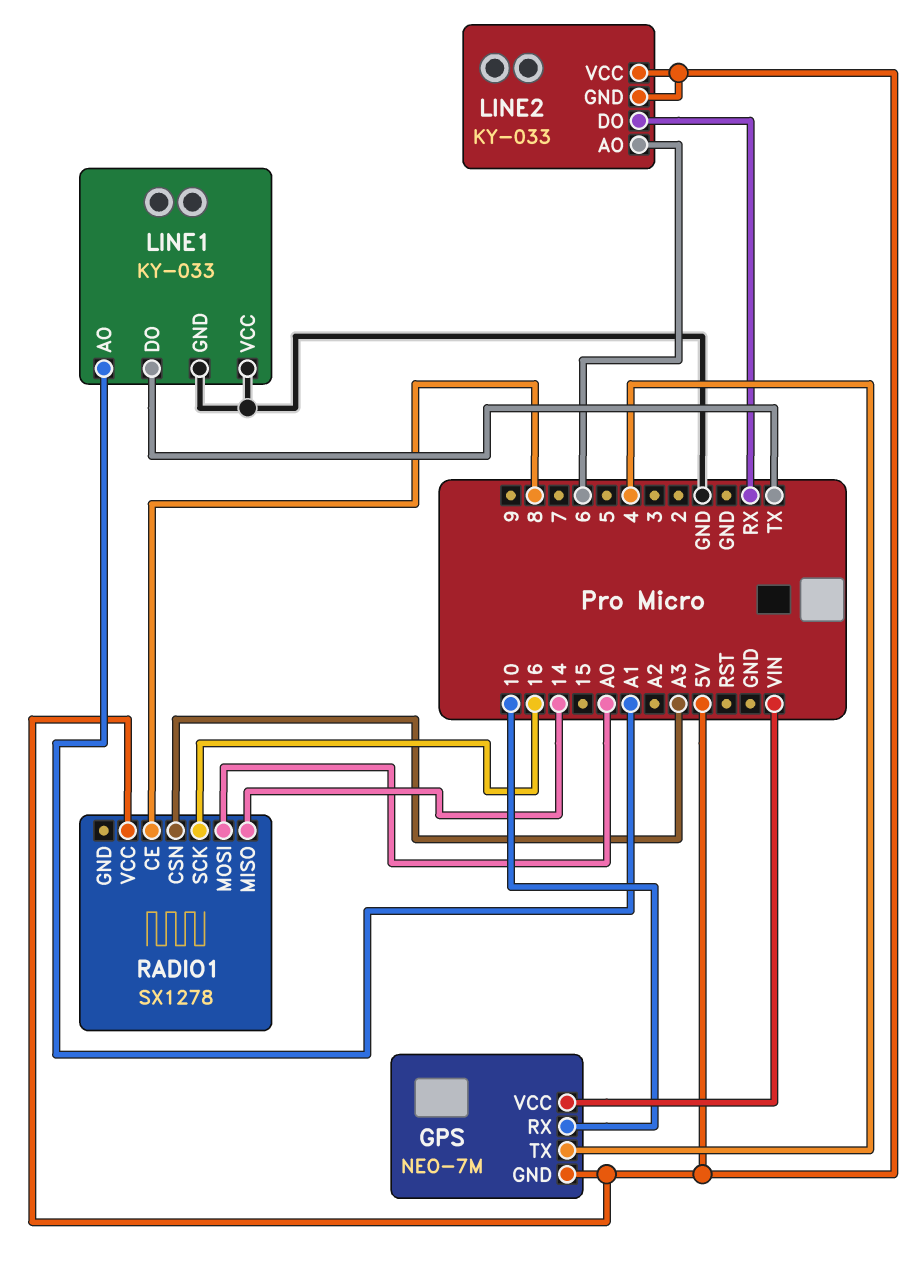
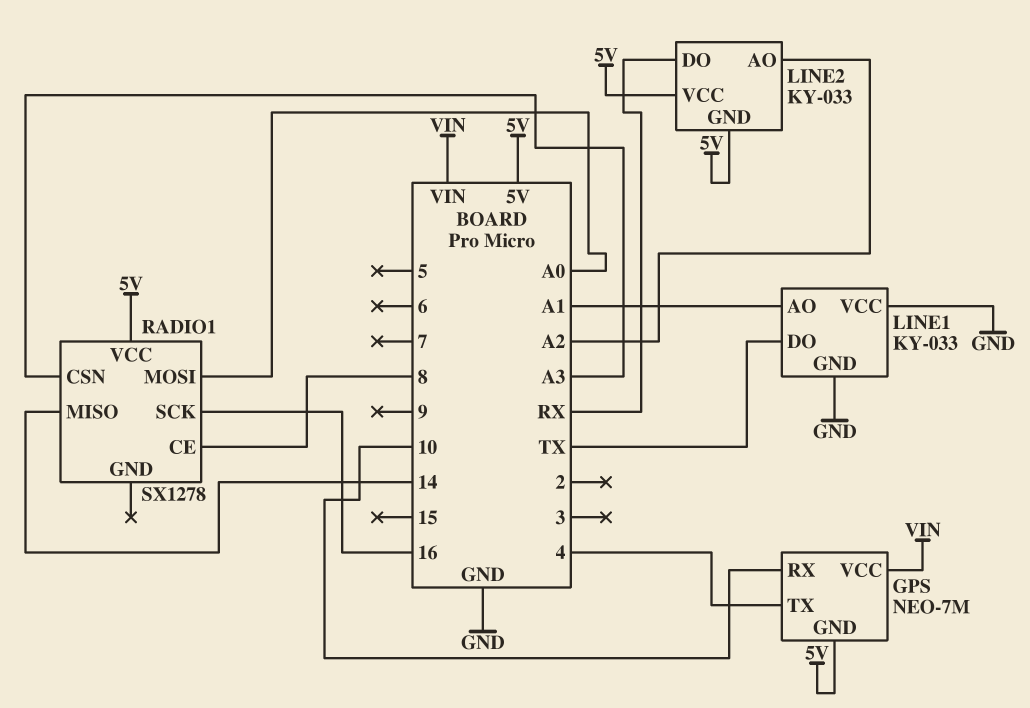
LINE2 pin AO: 6 -> A2

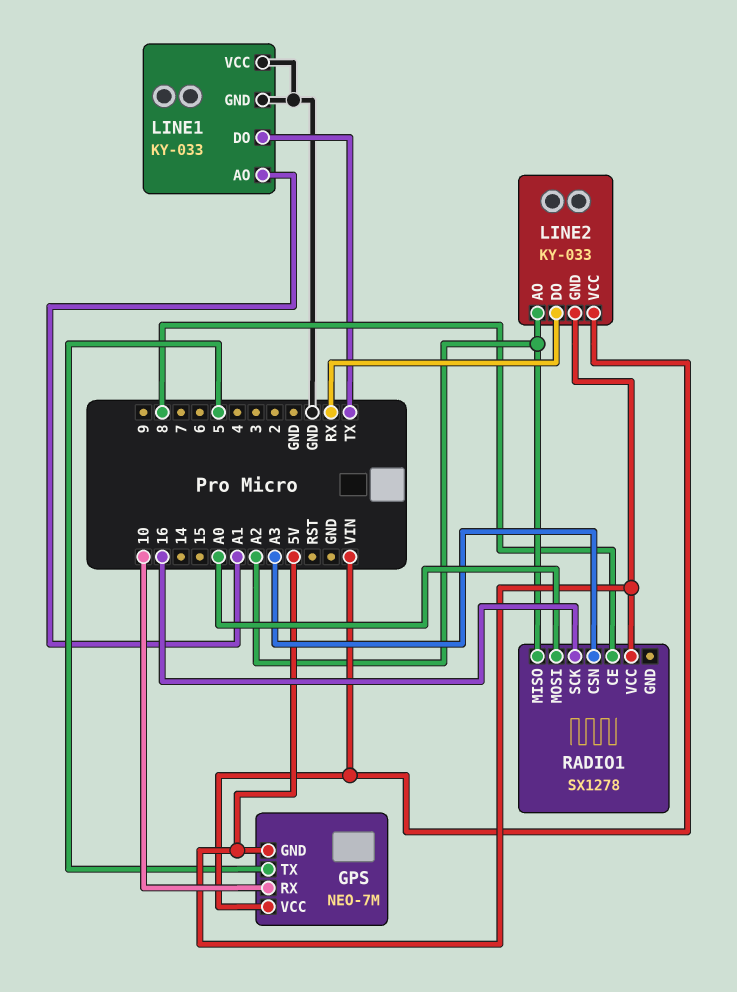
GPS pin TX: 4 -> 5
LINE2 pin VCC: 5V -> VIN
RADIO1 pin MISO: 14 -> A2

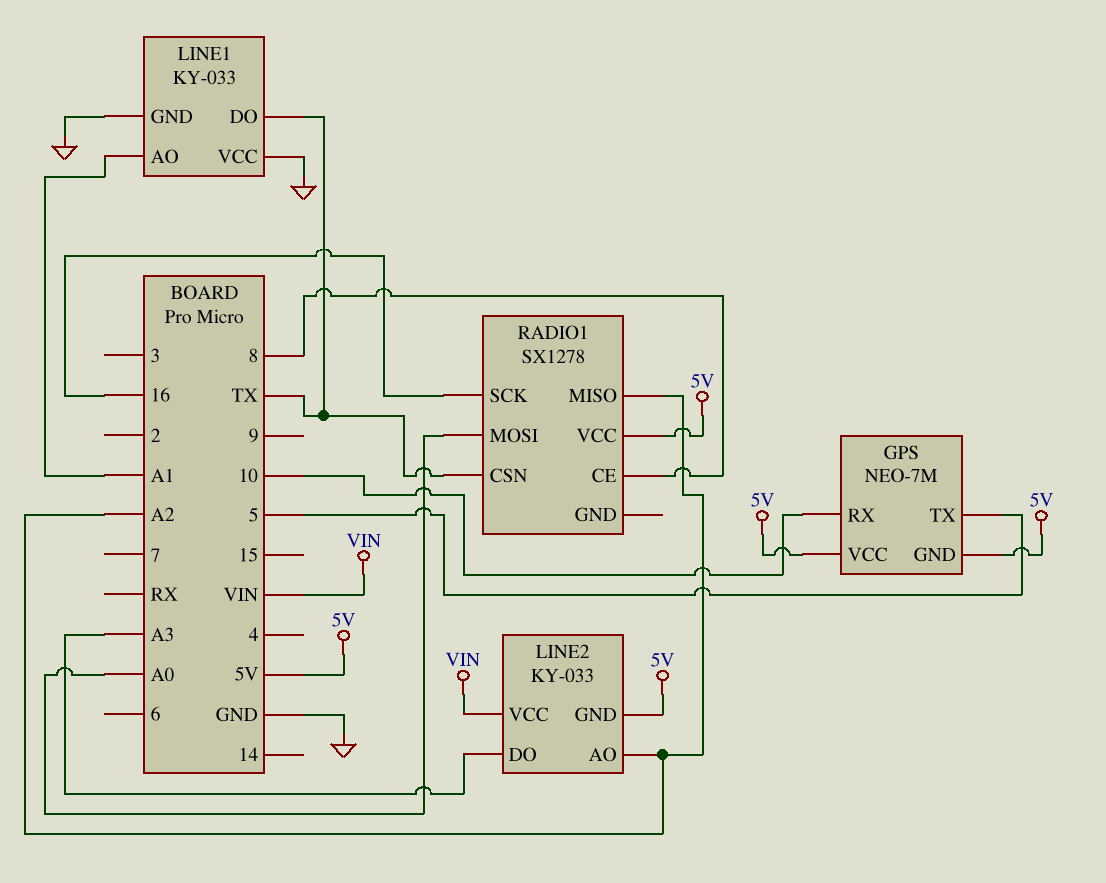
GPS pin VCC: VIN -> 5V
LINE2 pin DO: RX -> A3
RADIO1 pin CSN: A3 -> TX

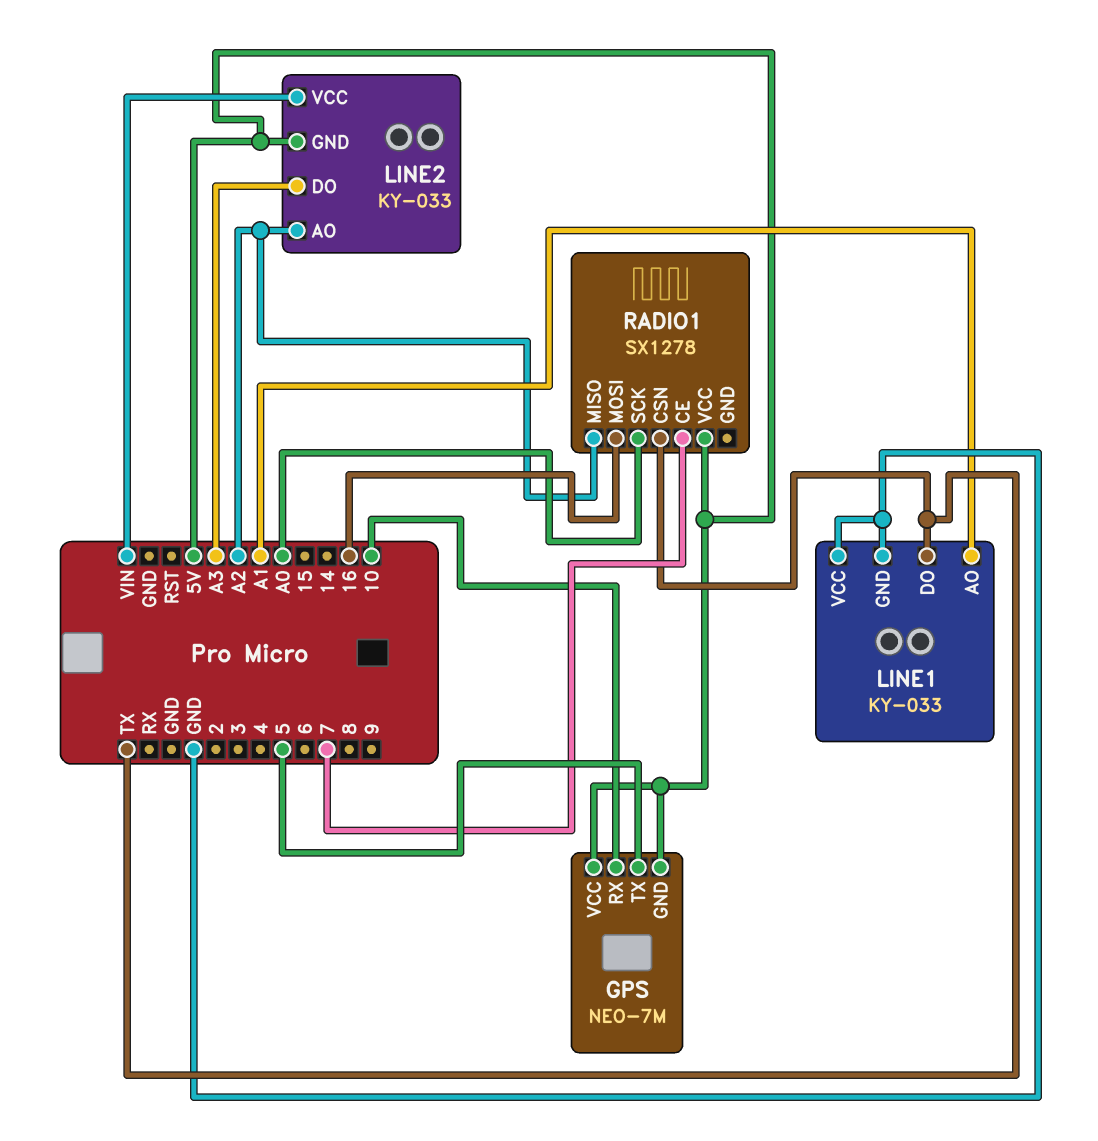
RADIO1 pin CE: 8 -> 7
RADIO1 pin MOSI: A0 -> 16
RADIO1 pin SCK: 16 -> A0

